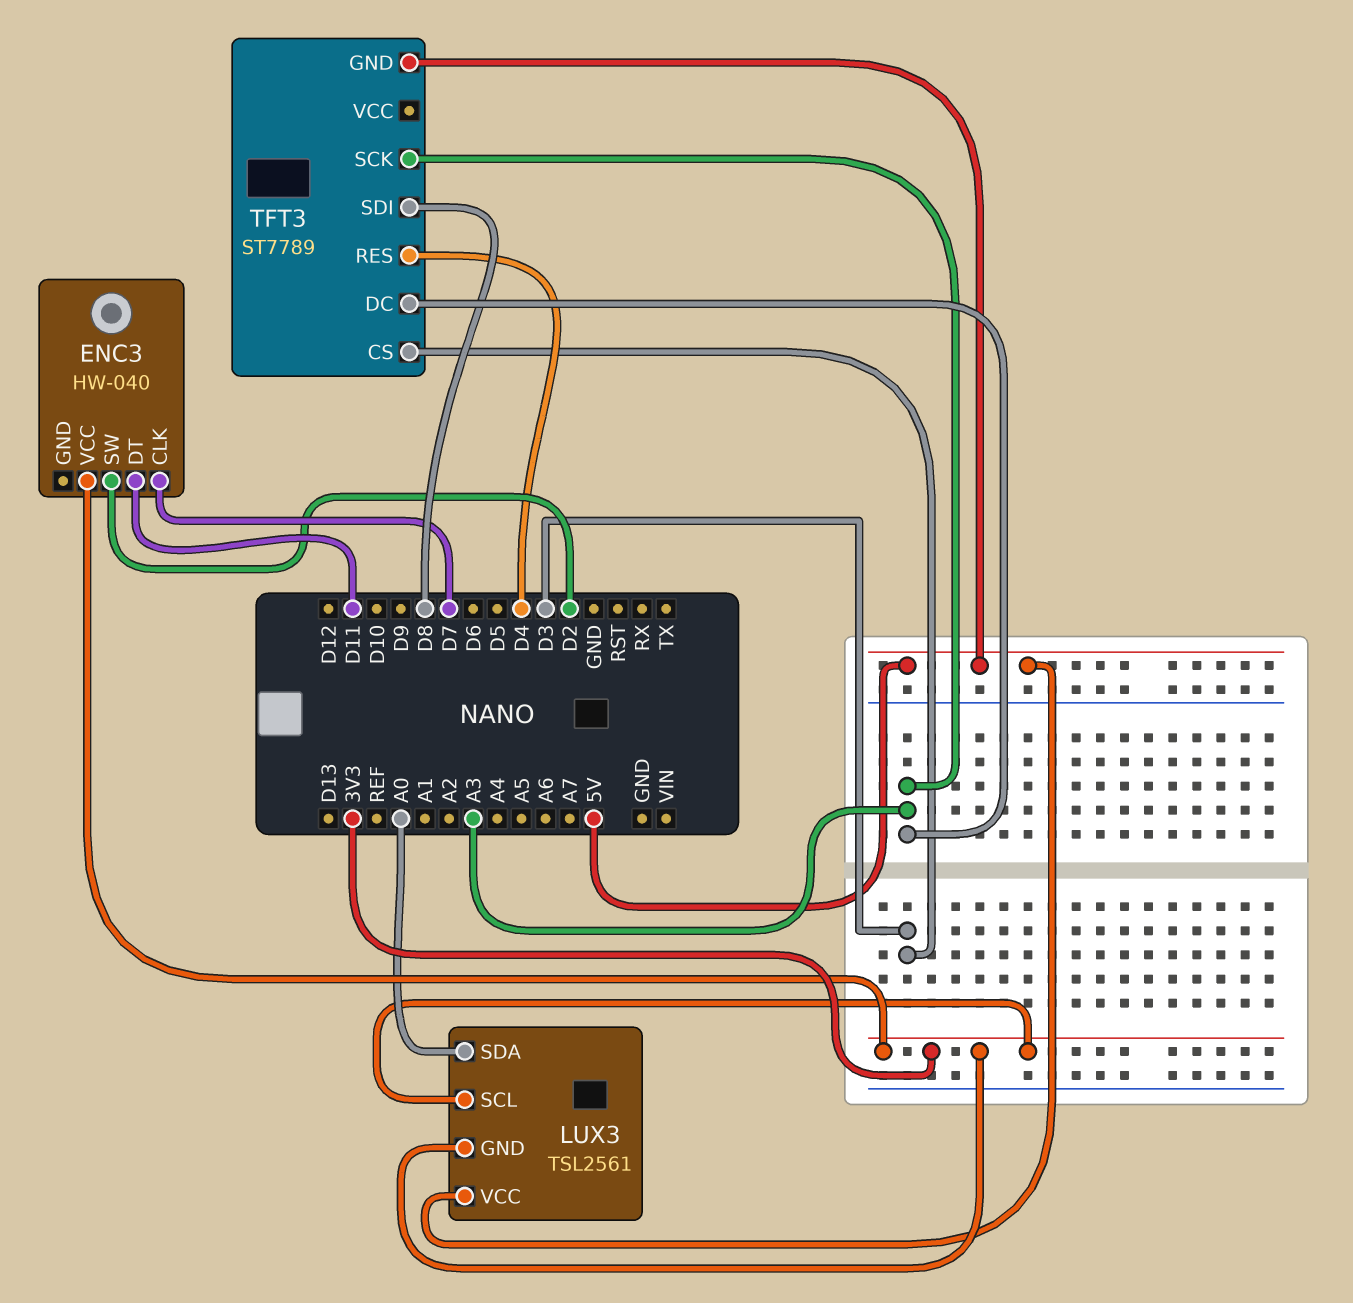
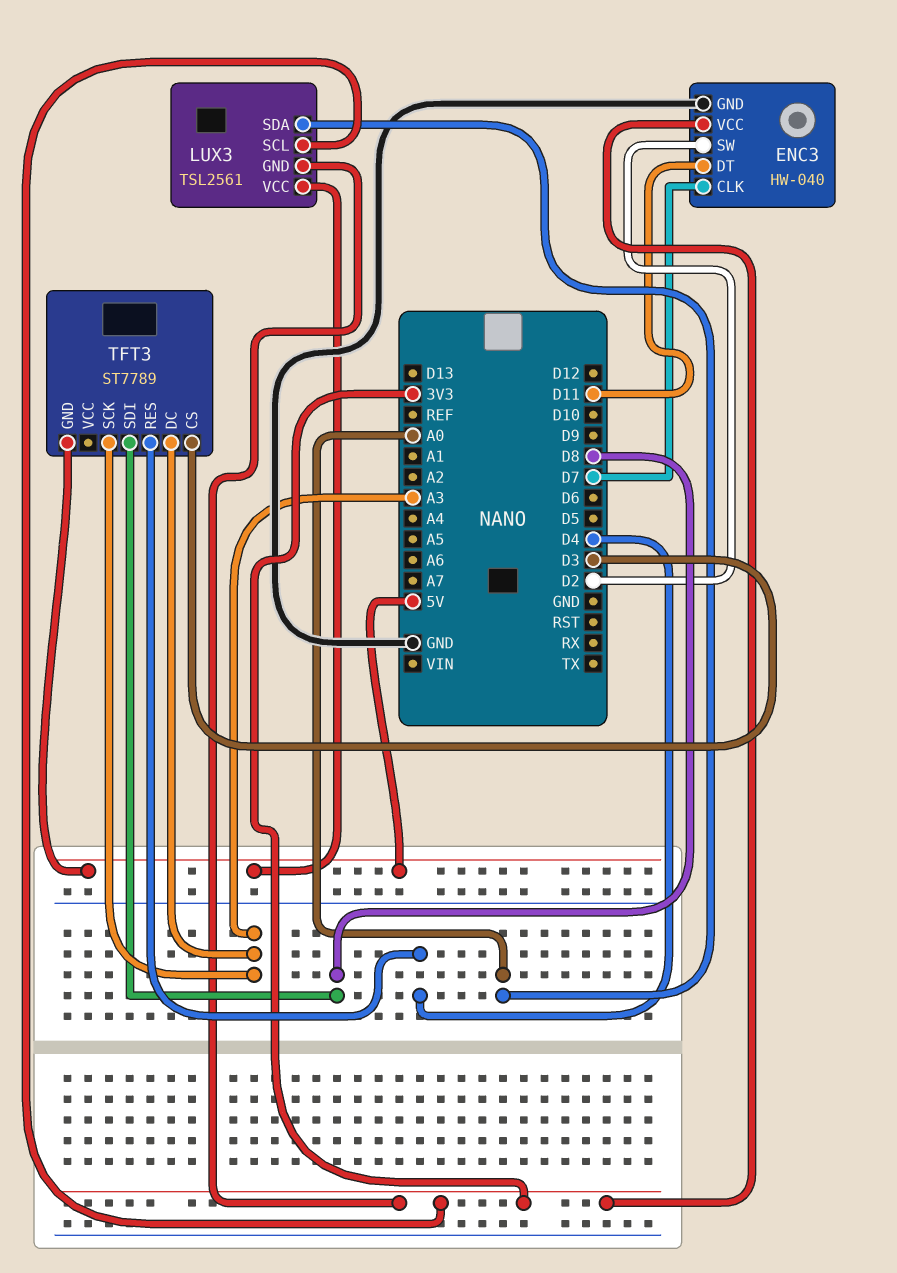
ENC3 pin GND: none -> GND

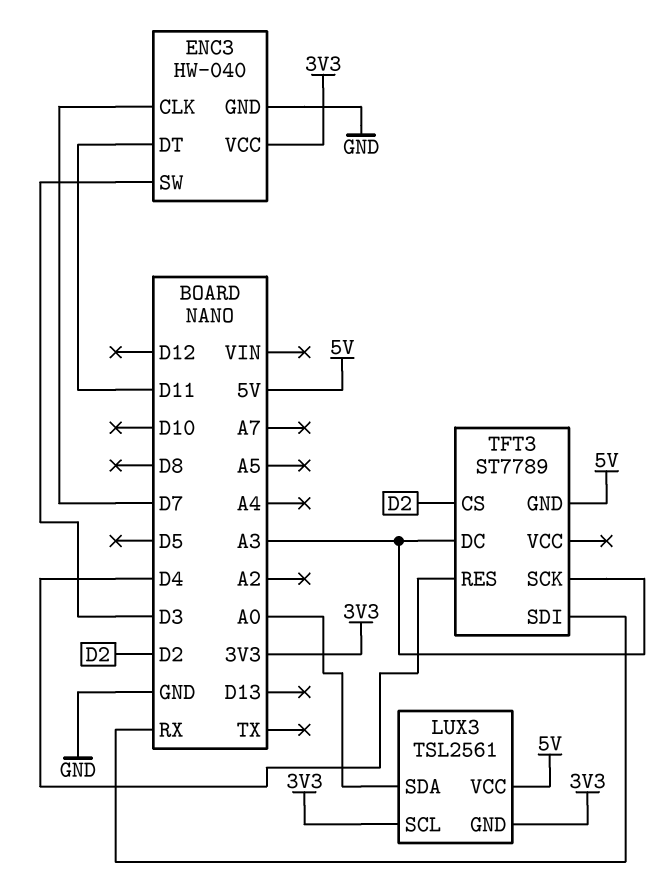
ENC3 pin SW: D2 -> D3
TFT3 pin CS: D3 -> D2
TFT3 pin SDI: D8 -> RX

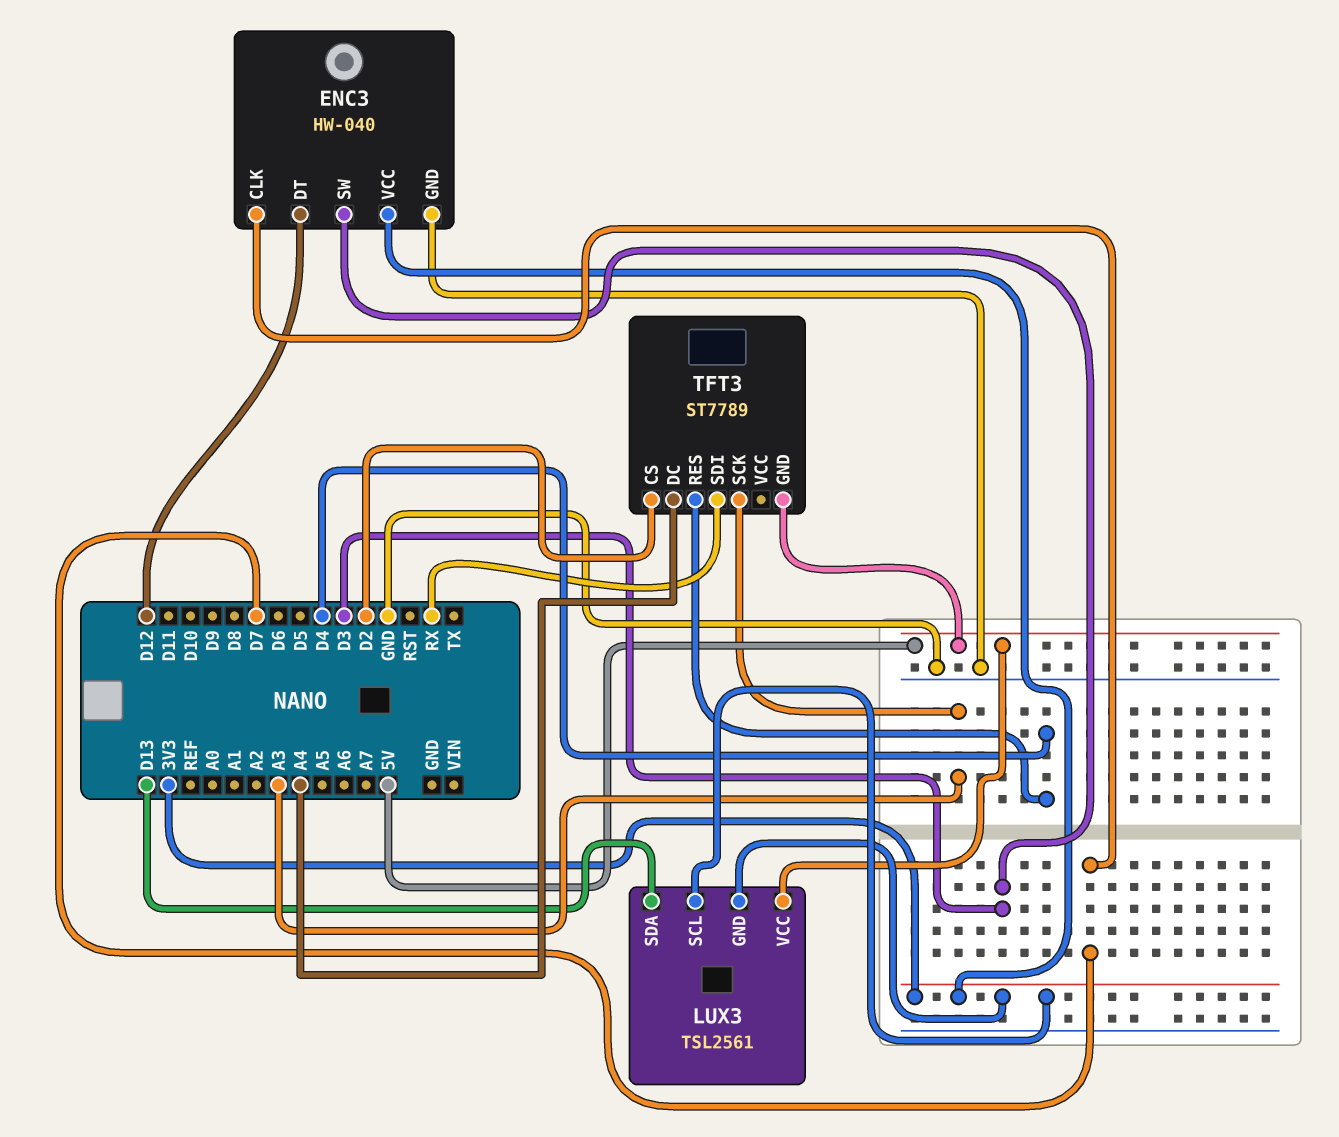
ENC3 pin DT: D11 -> D12
LUX3 pin SDA: A0 -> D13
TFT3 pin DC: A3 -> A4

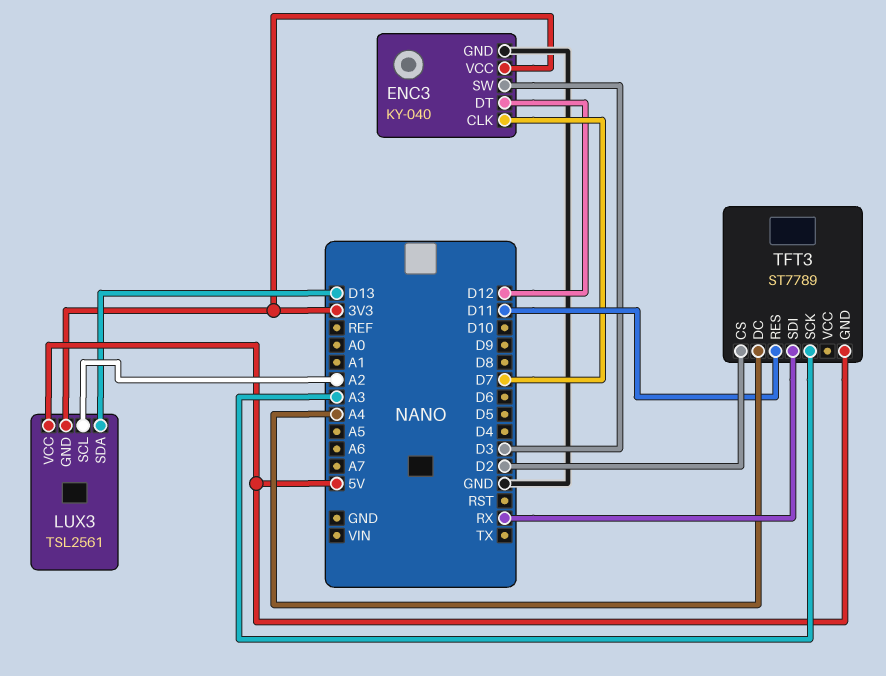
ENC3: HW-040 -> KY-040
LUX3 pin SCL: 3V3 -> A2
TFT3 pin RES: D4 -> D11

